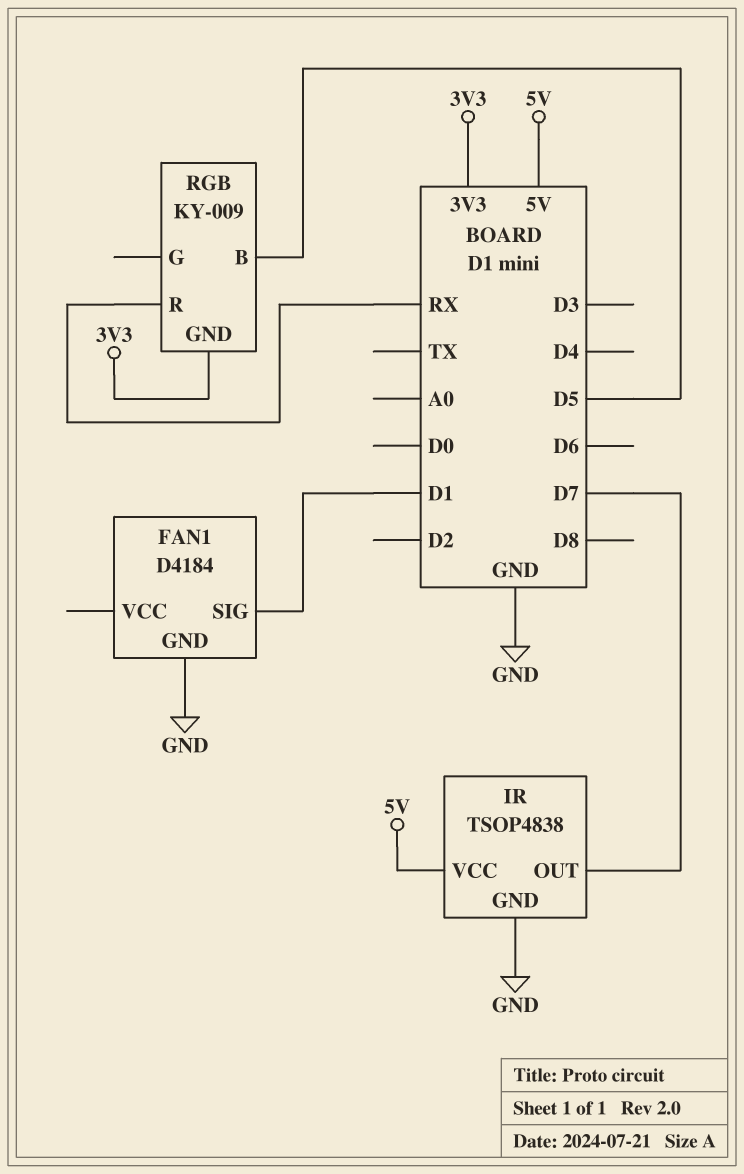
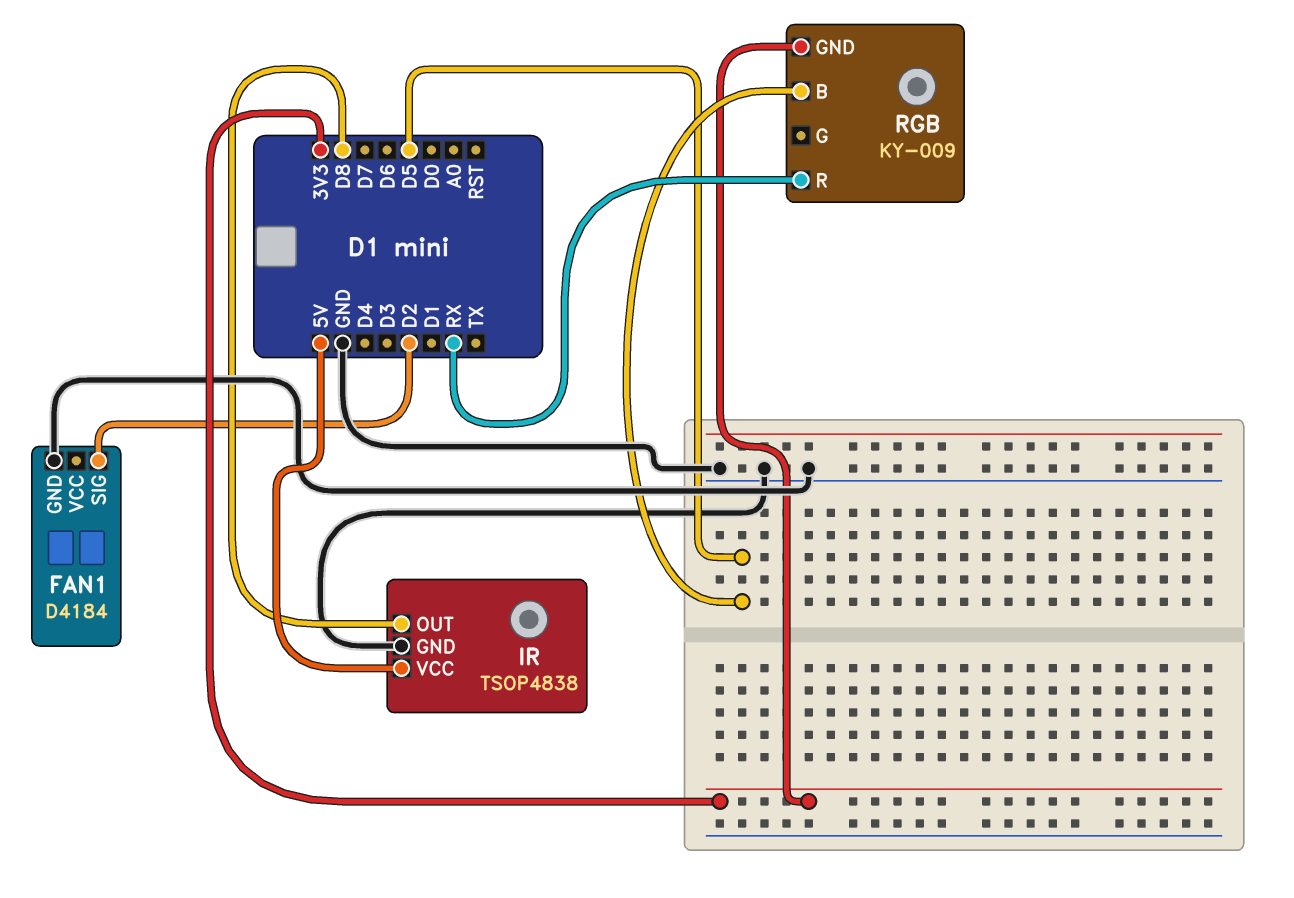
FAN1 pin SIG: D1 -> D2
IR pin OUT: D7 -> D8

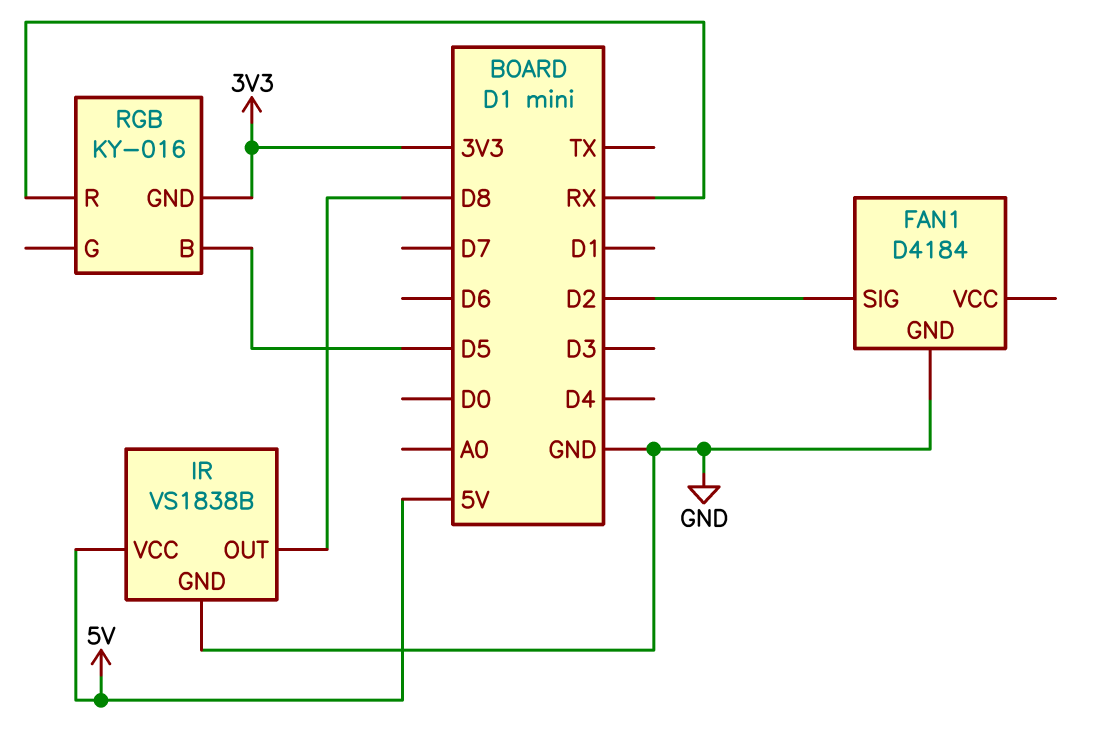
IR: TSOP4838 -> VS1838B
RGB: KY-009 -> KY-016

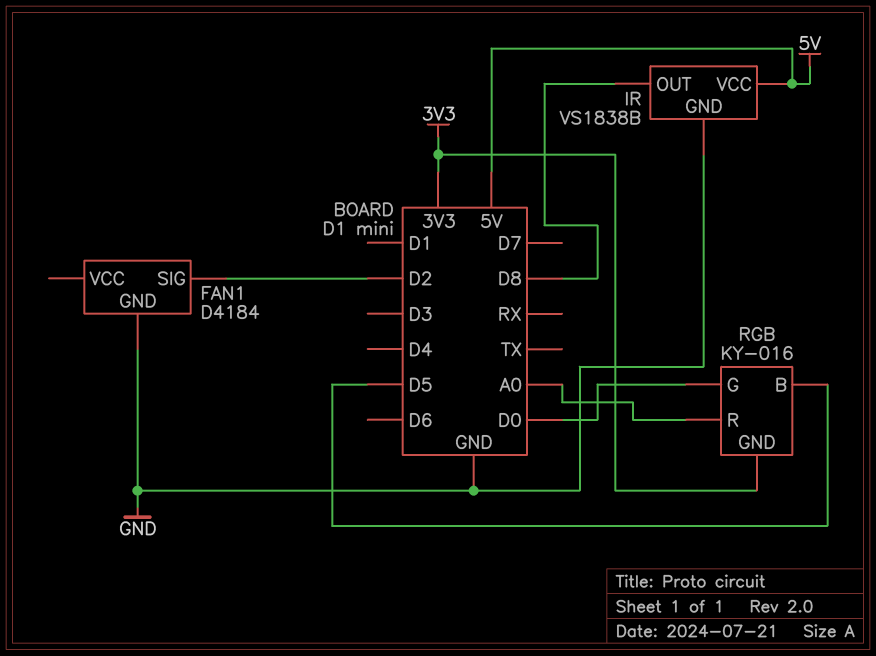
RGB pin G: none -> D0
RGB pin R: RX -> A0

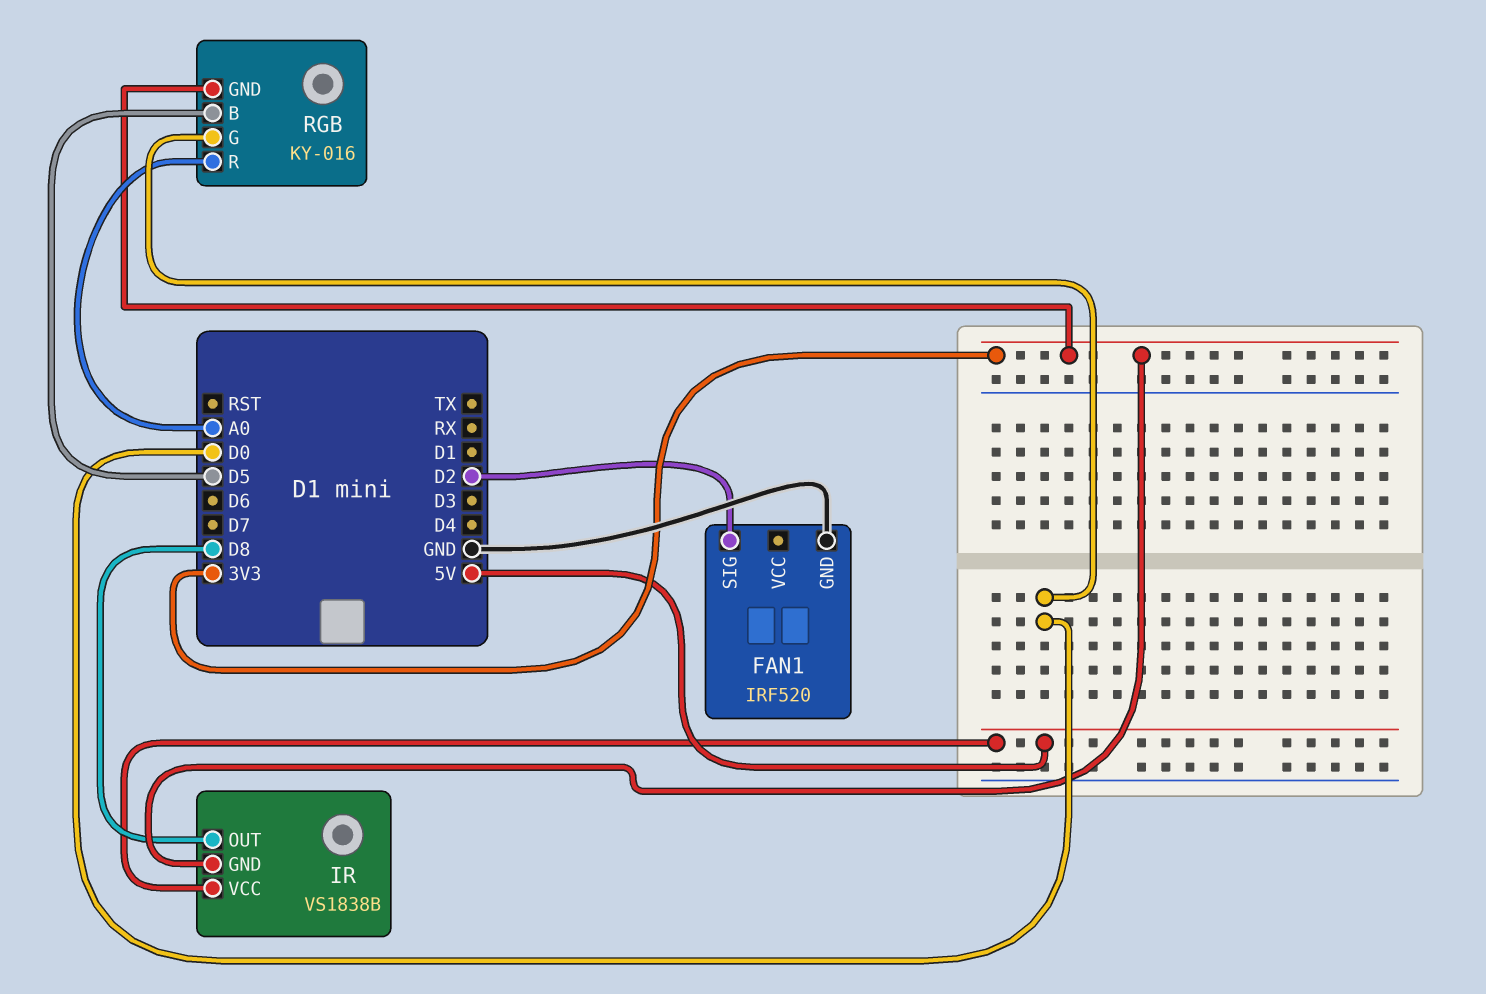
FAN1: D4184 -> IRF520
IR pin GND: GND -> 3V3

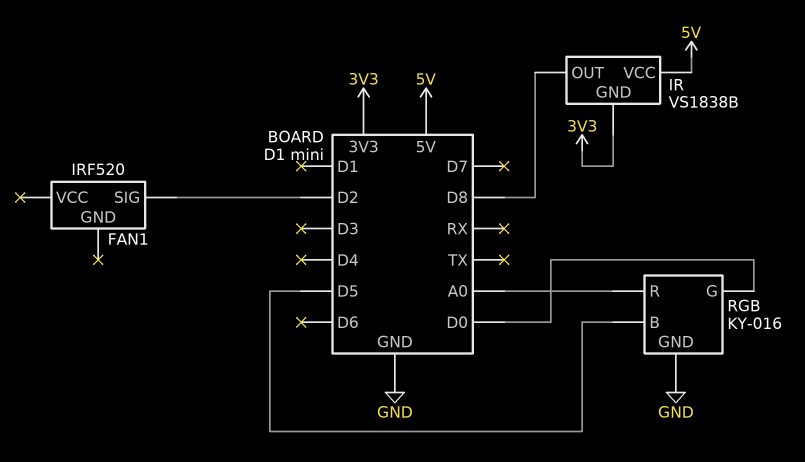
FAN1 pin GND: GND -> none
RGB pin GND: 3V3 -> GND

